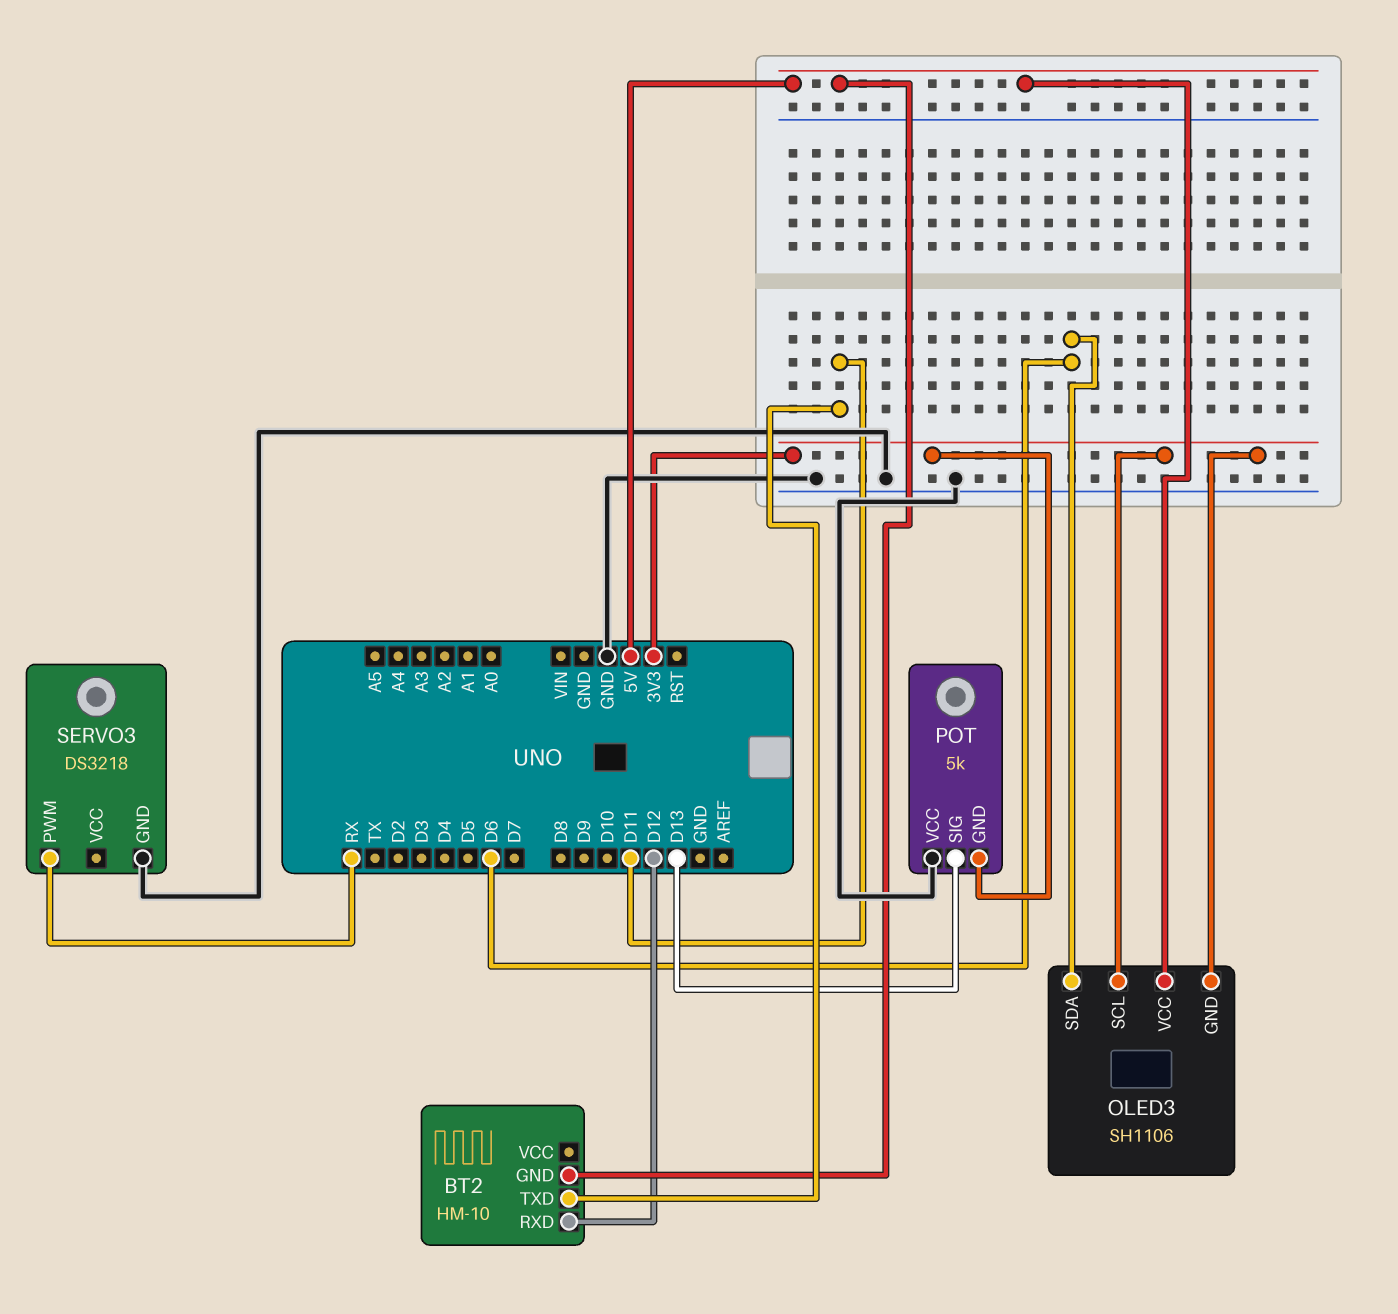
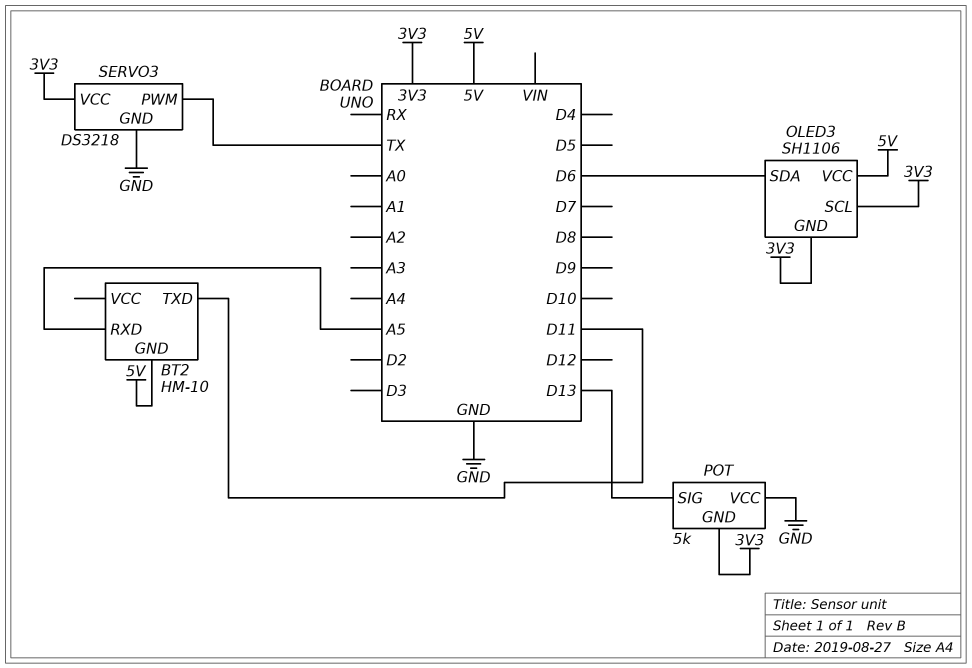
BT2 pin RXD: D12 -> A5
SERVO3 pin PWM: RX -> TX
SERVO3 pin VCC: none -> 3V3

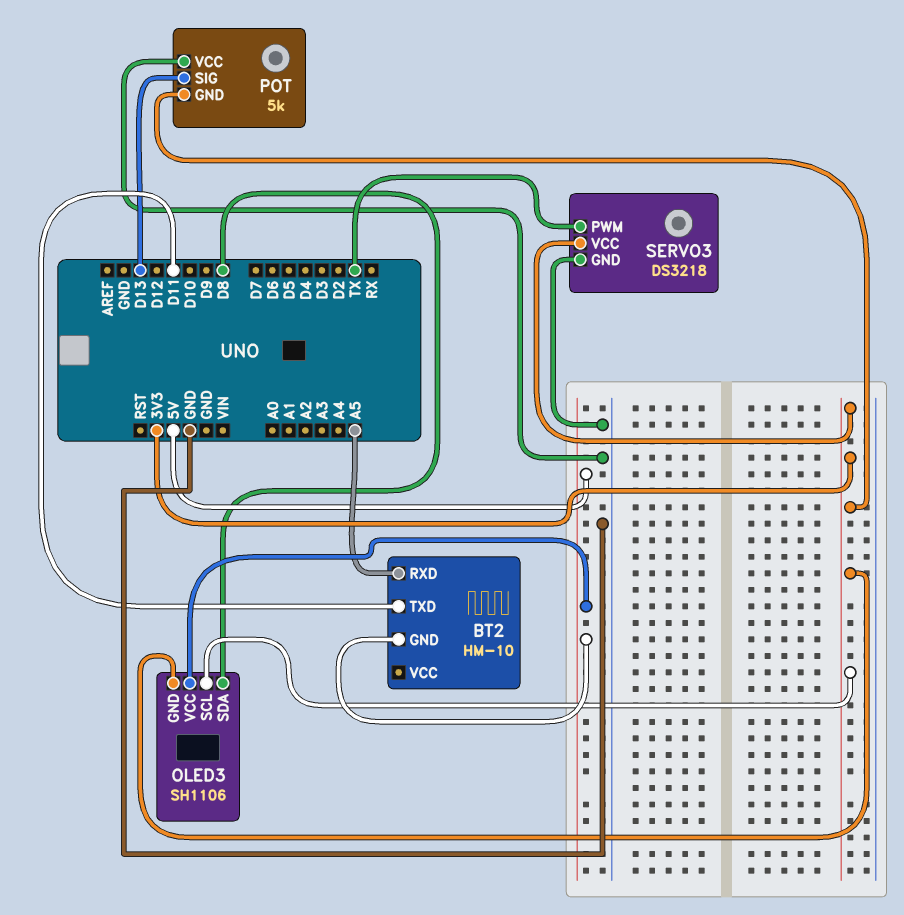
OLED3 pin SDA: D6 -> D8

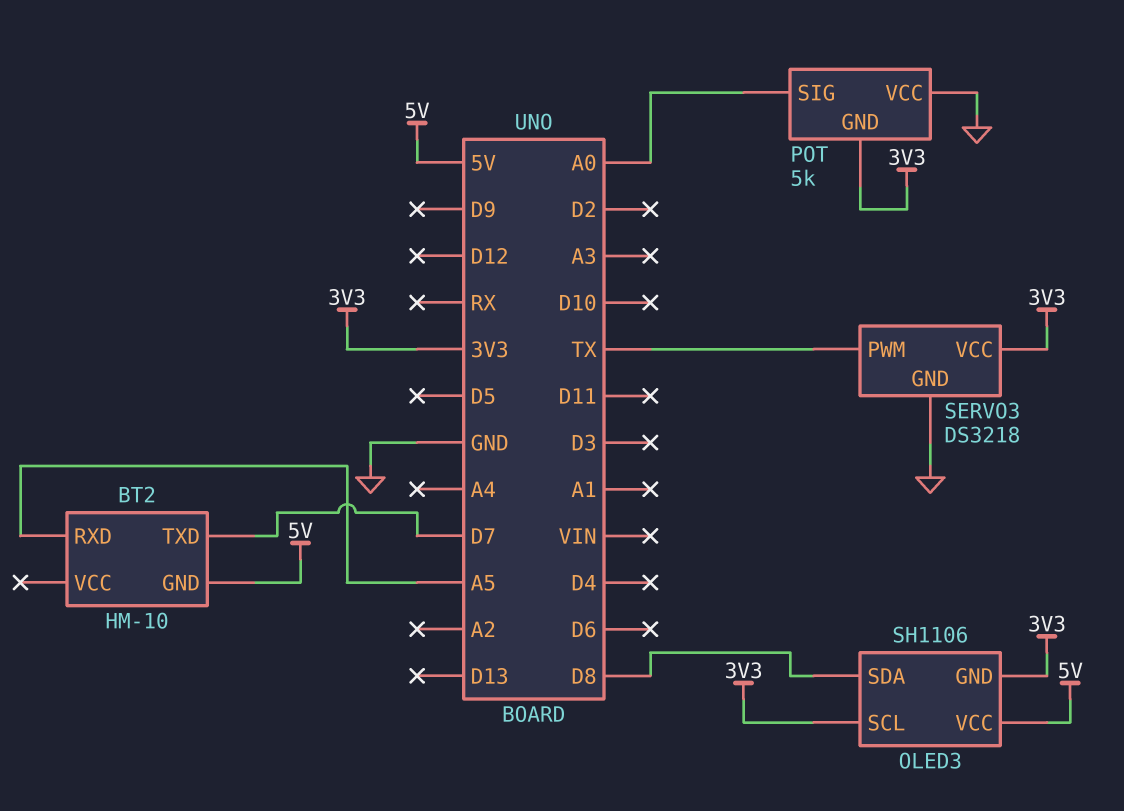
BT2 pin TXD: D11 -> D7
POT pin SIG: D13 -> A0

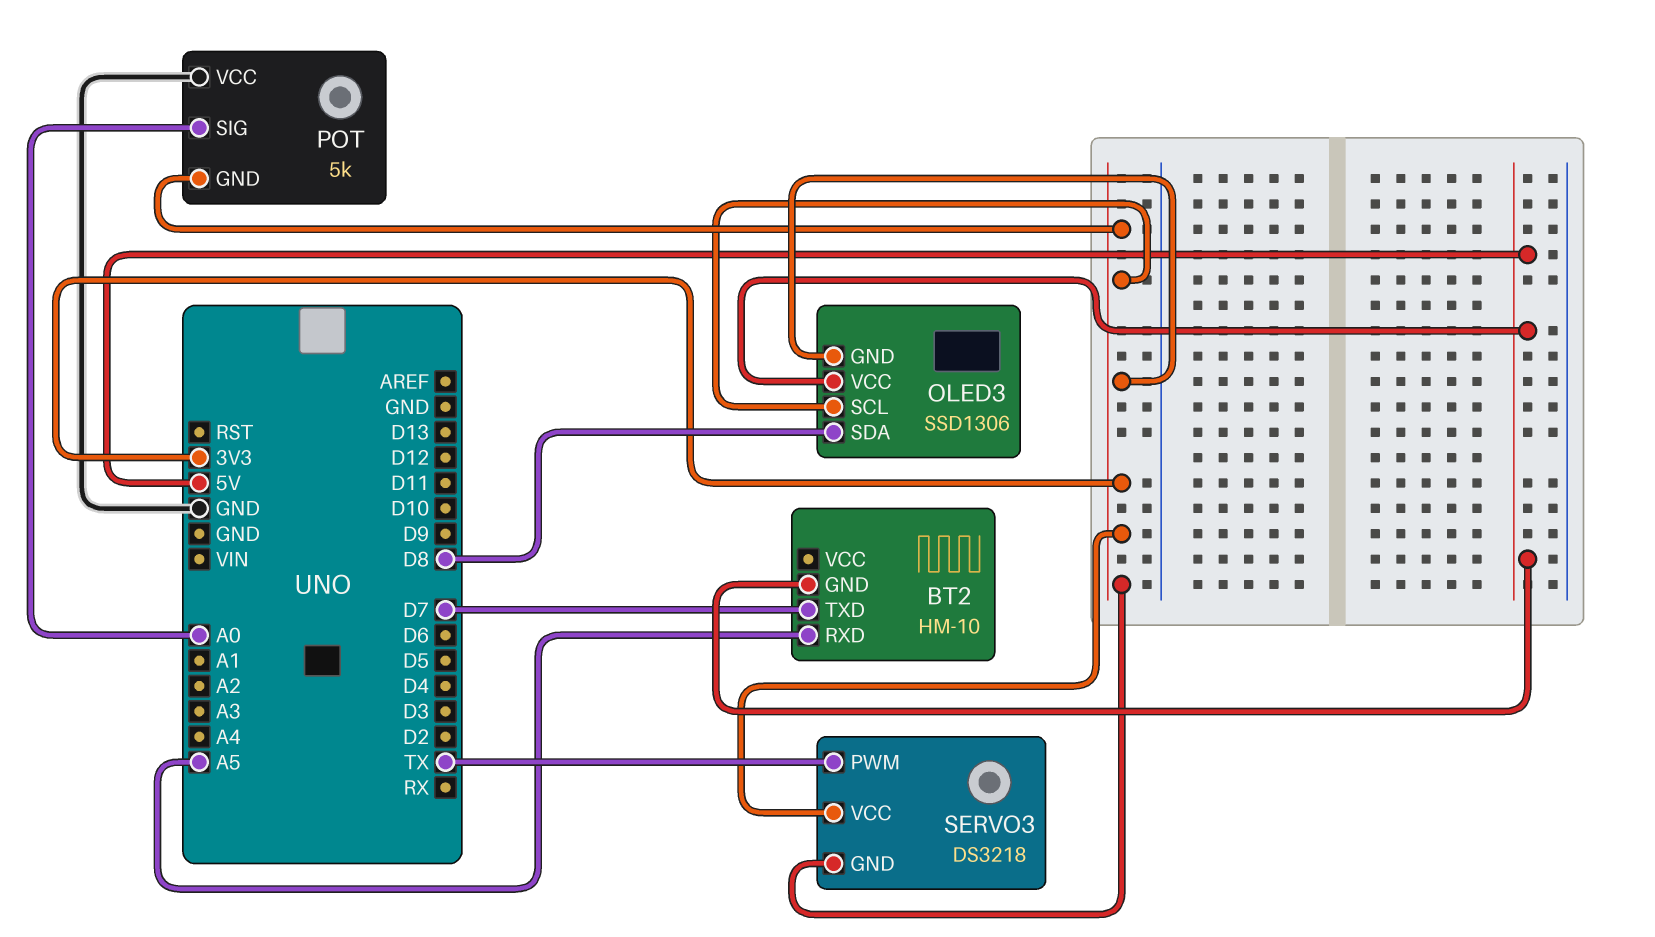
OLED3: SH1106 -> SSD1306
SERVO3 pin GND: GND -> 3V3

